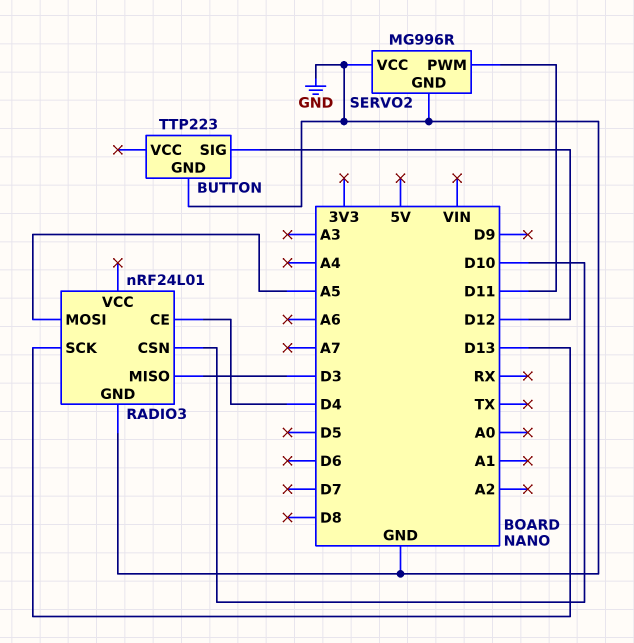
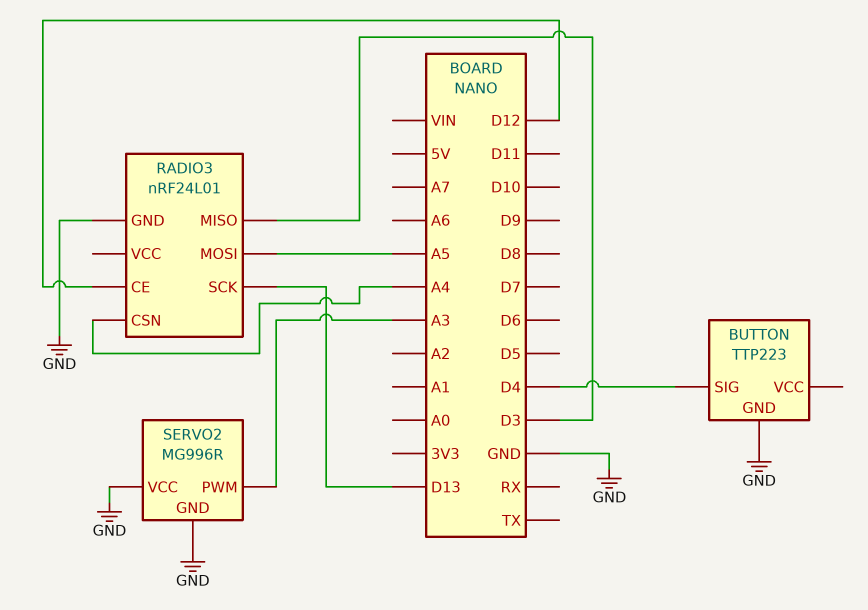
BUTTON pin SIG: D12 -> D4
RADIO3 pin CE: D4 -> D12
RADIO3 pin CSN: D10 -> A4
SERVO2 pin PWM: D11 -> A3

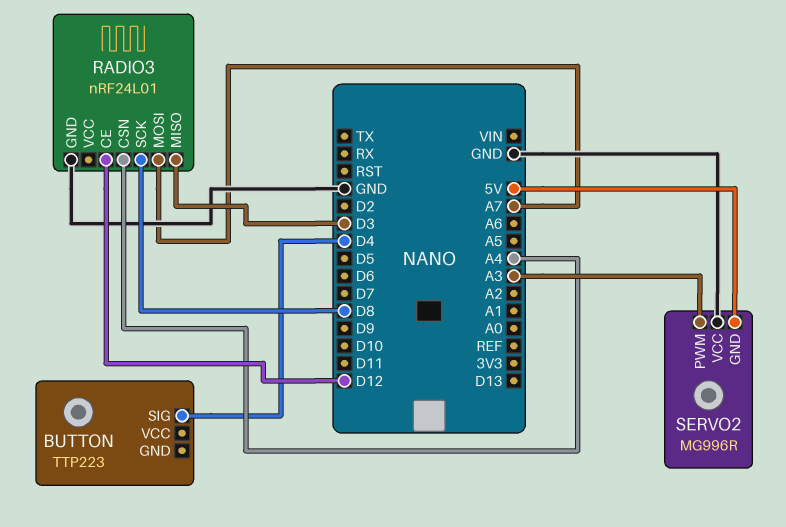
BUTTON pin GND: GND -> none
RADIO3 pin MOSI: A5 -> A7
RADIO3 pin SCK: D13 -> D8
SERVO2 pin GND: GND -> 5V

